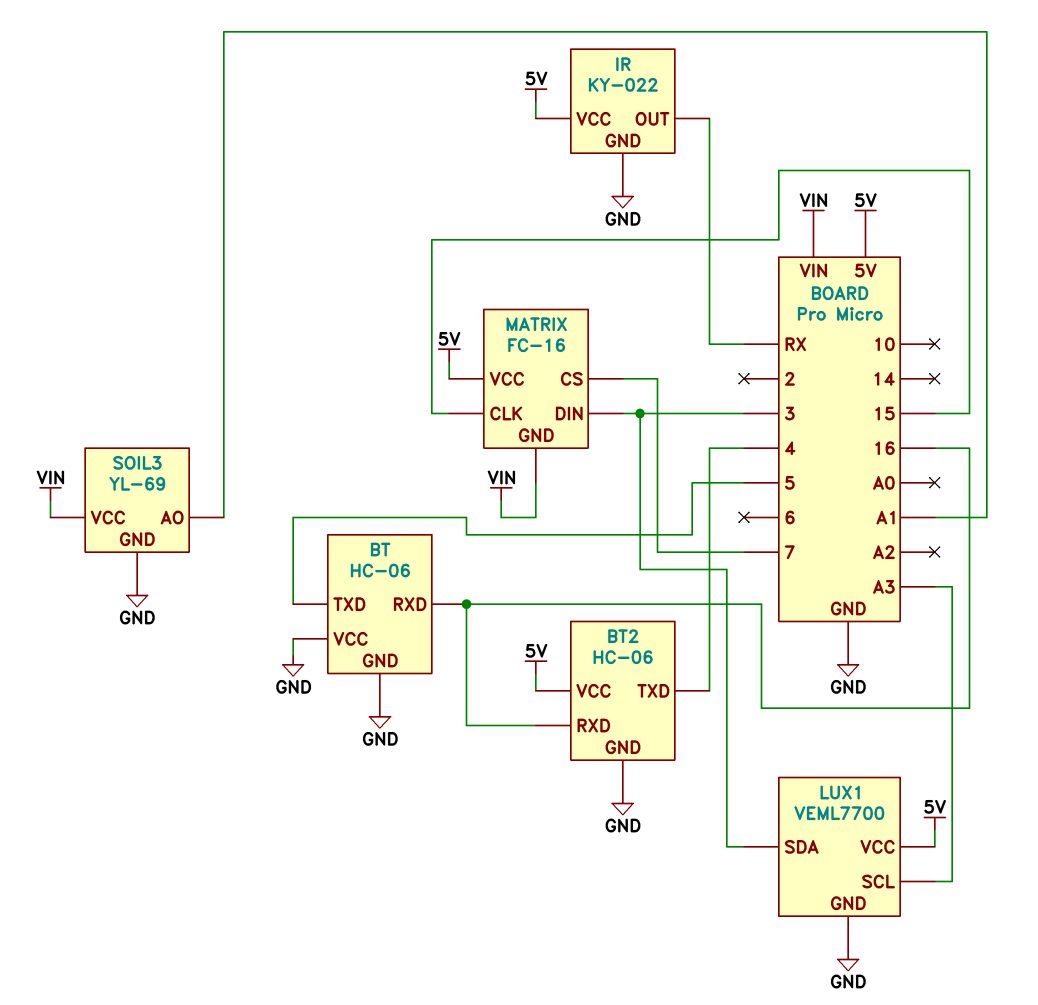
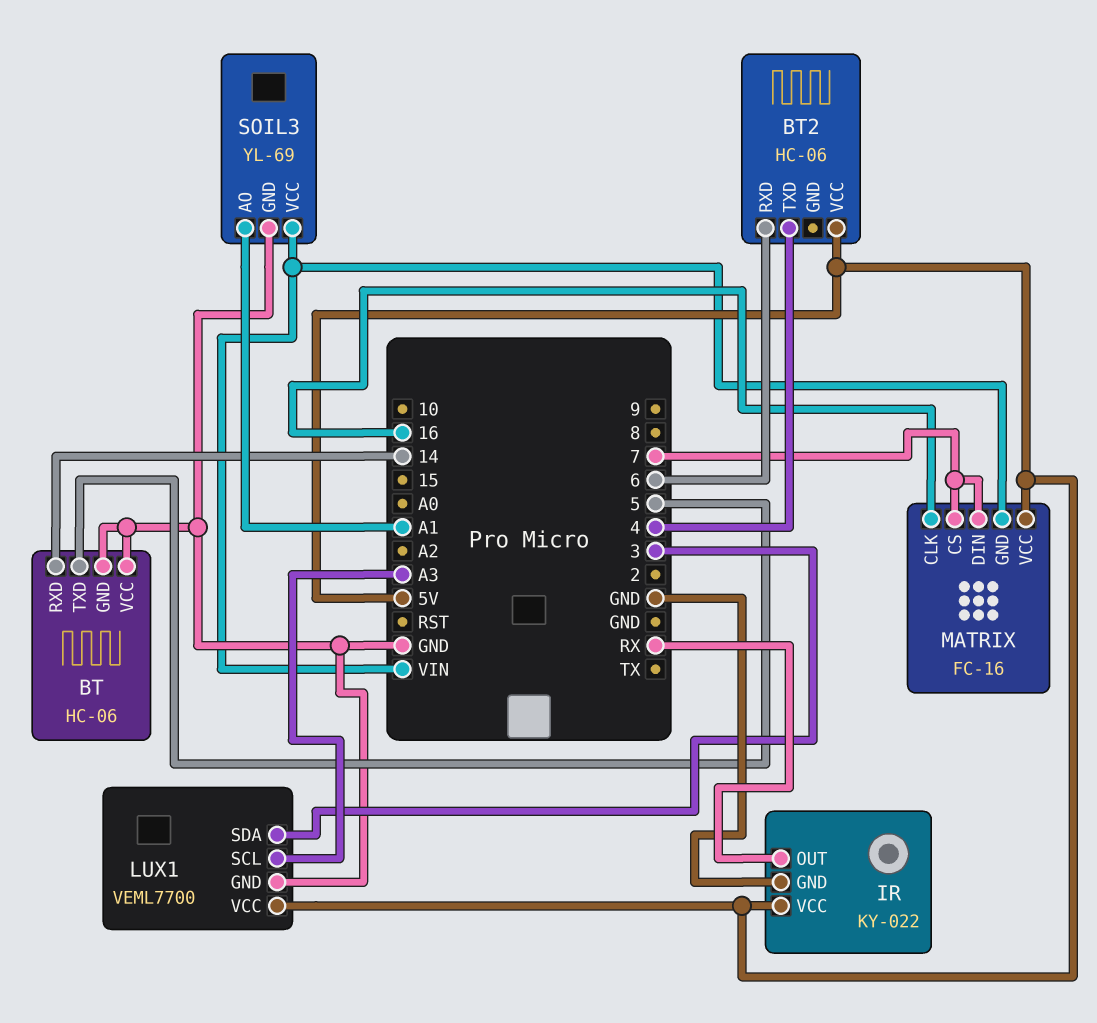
BT pin RXD: 16 -> 14
BT2 pin GND: GND -> none
BT2 pin RXD: 16 -> 6
MATRIX pin CLK: 15 -> 16
MATRIX pin DIN: 3 -> 7

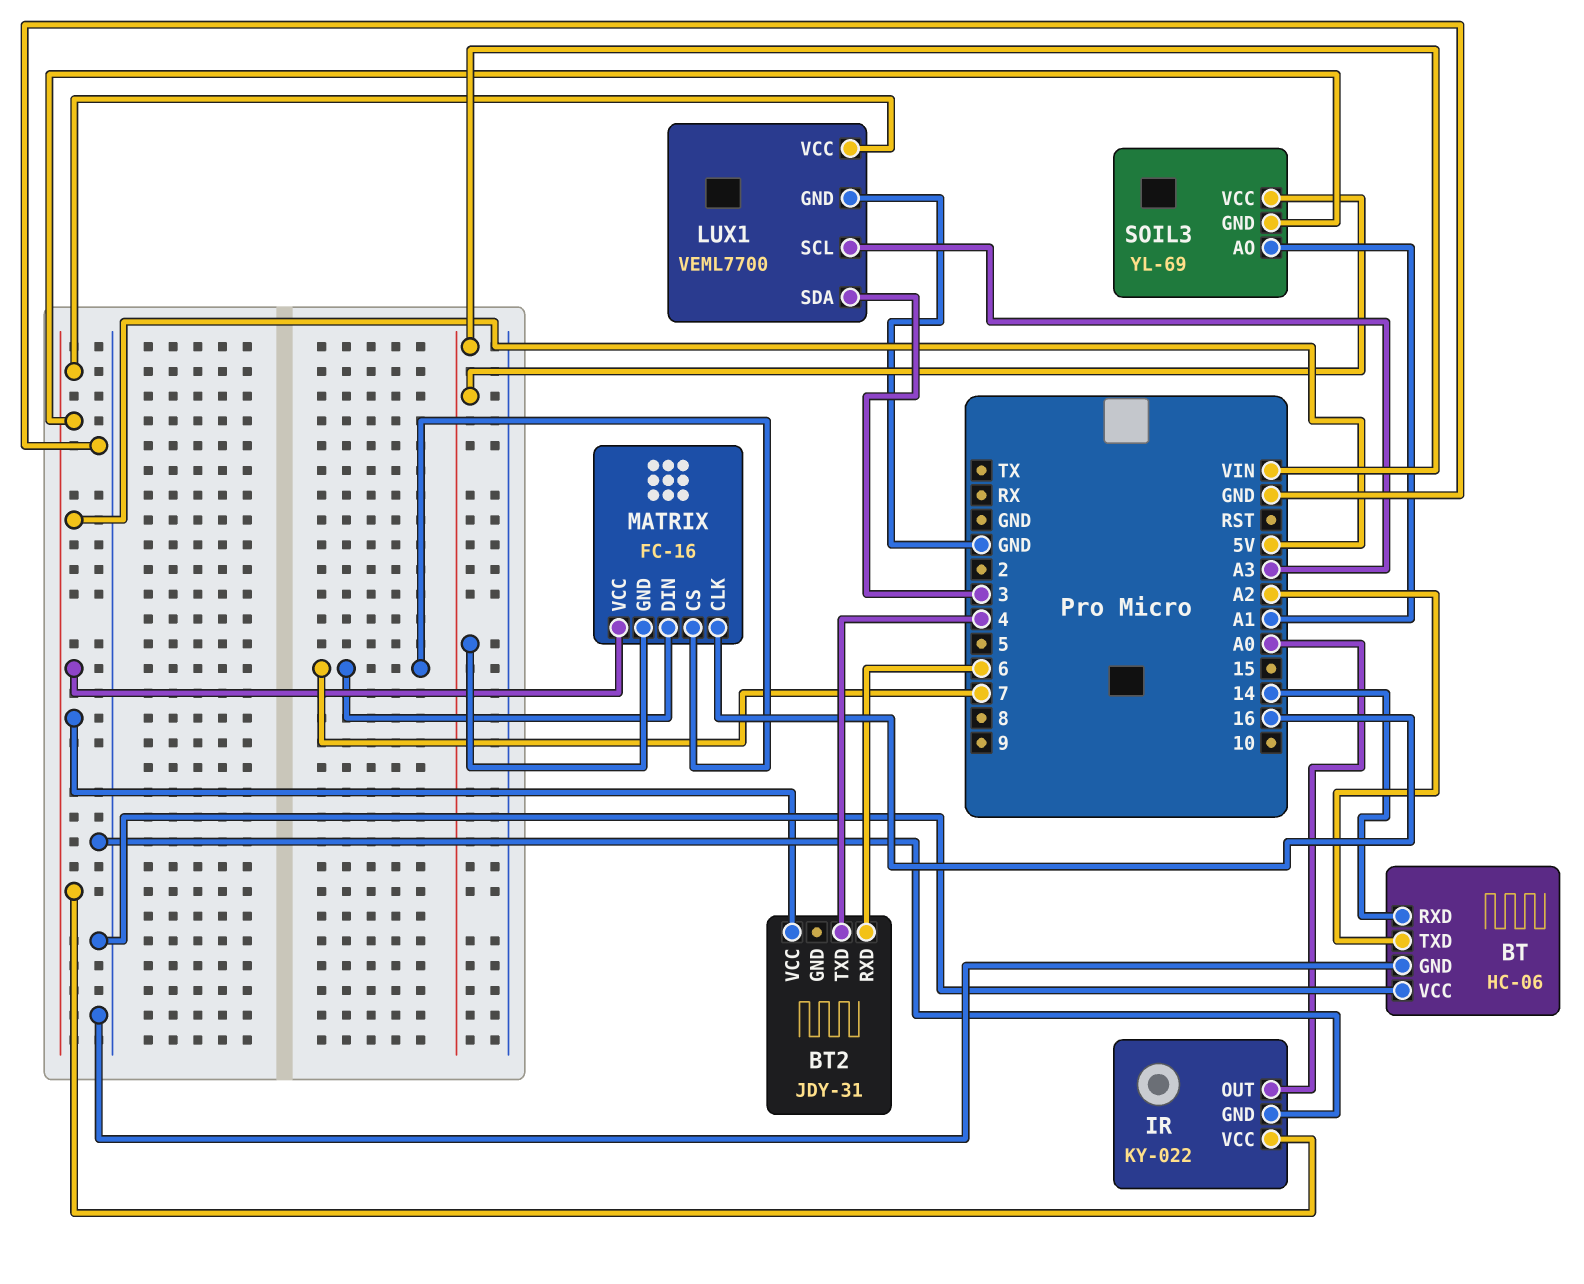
BT pin TXD: 5 -> A2
BT2: HC-06 -> JDY-31
IR pin OUT: RX -> A0
SOIL3 pin GND: GND -> 5V

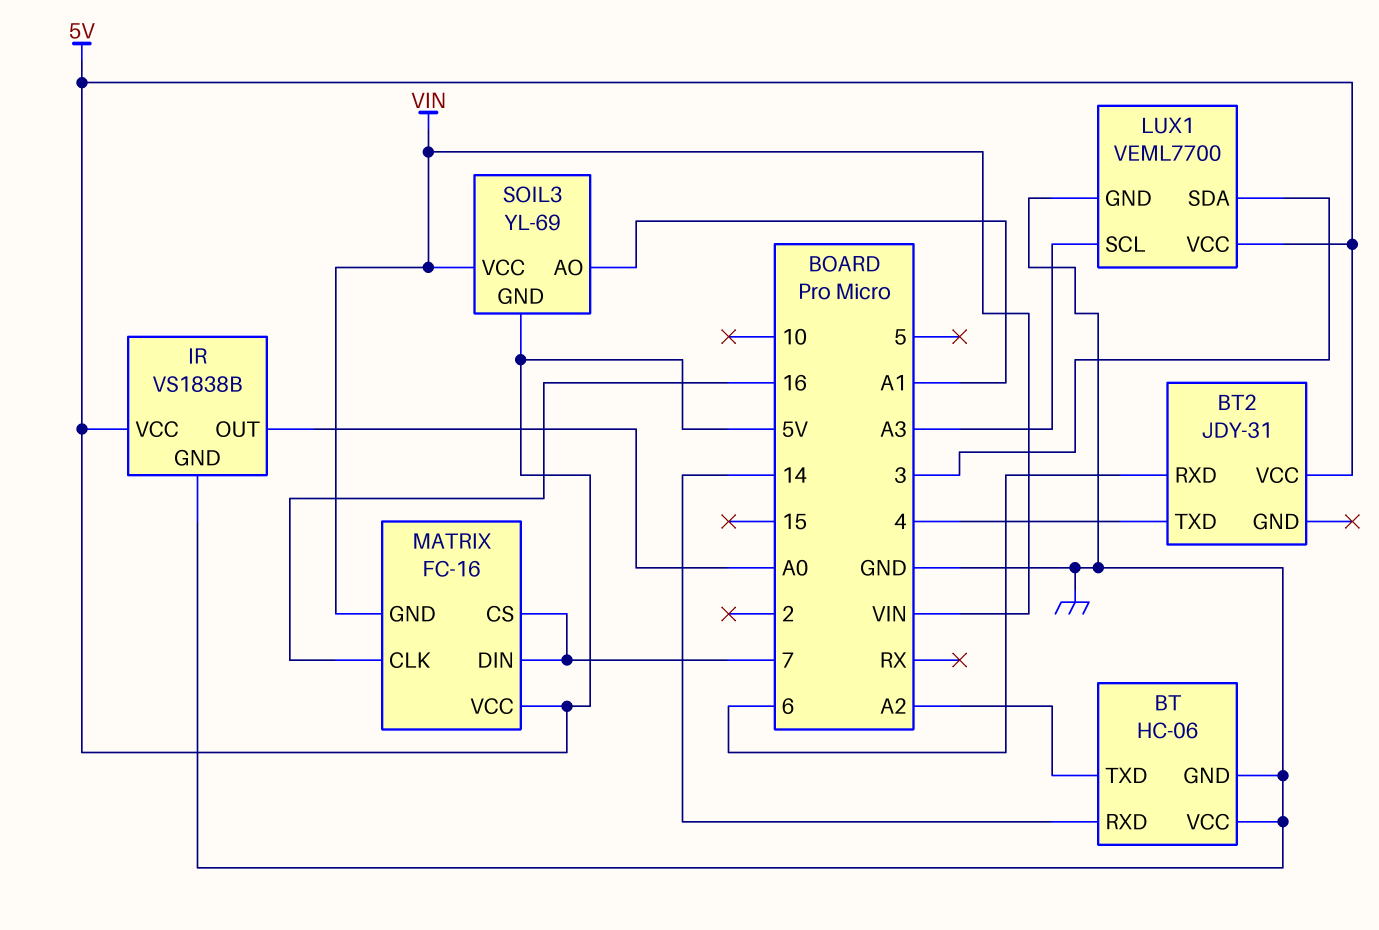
IR: KY-022 -> VS1838B

